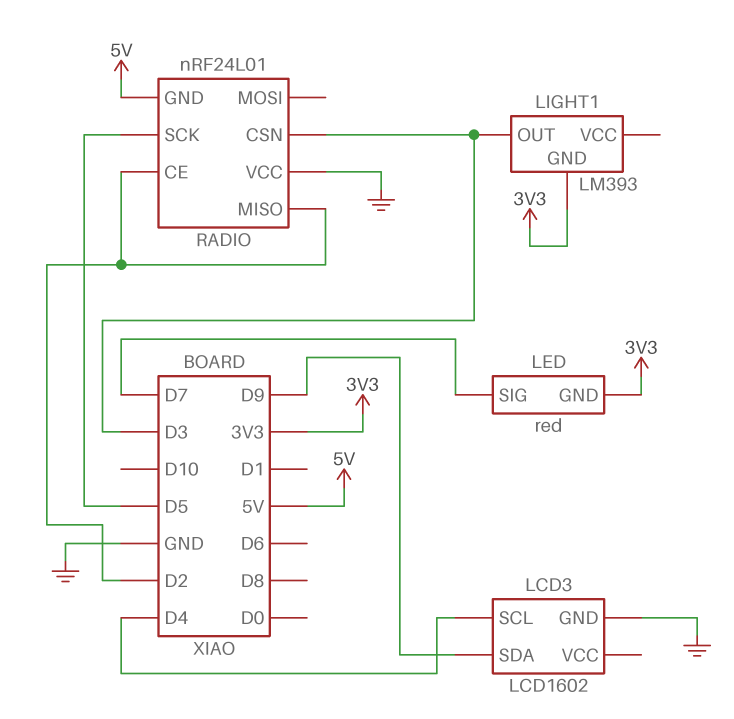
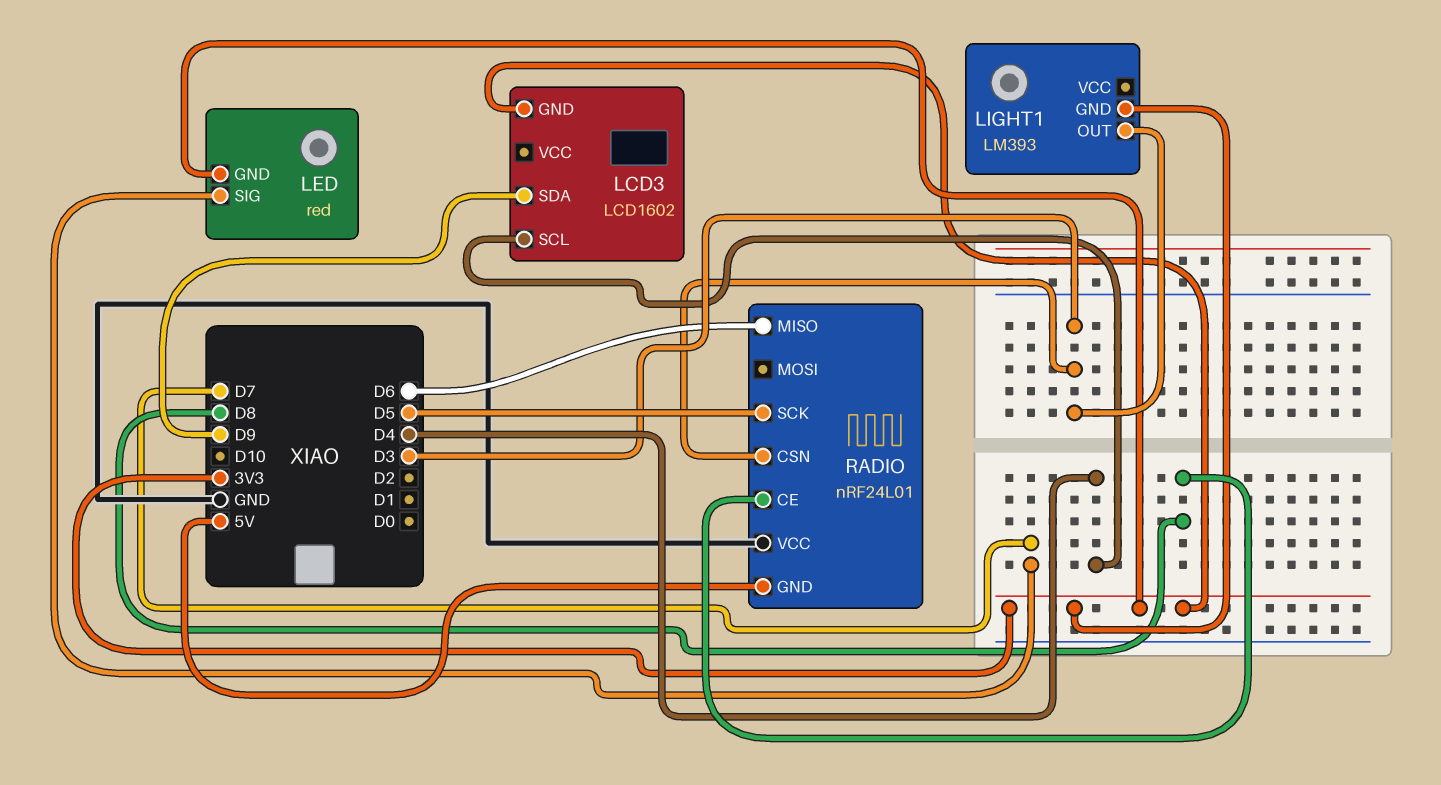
LCD3 pin GND: GND -> 3V3
RADIO pin CE: D2 -> D8
RADIO pin MISO: D2 -> D6

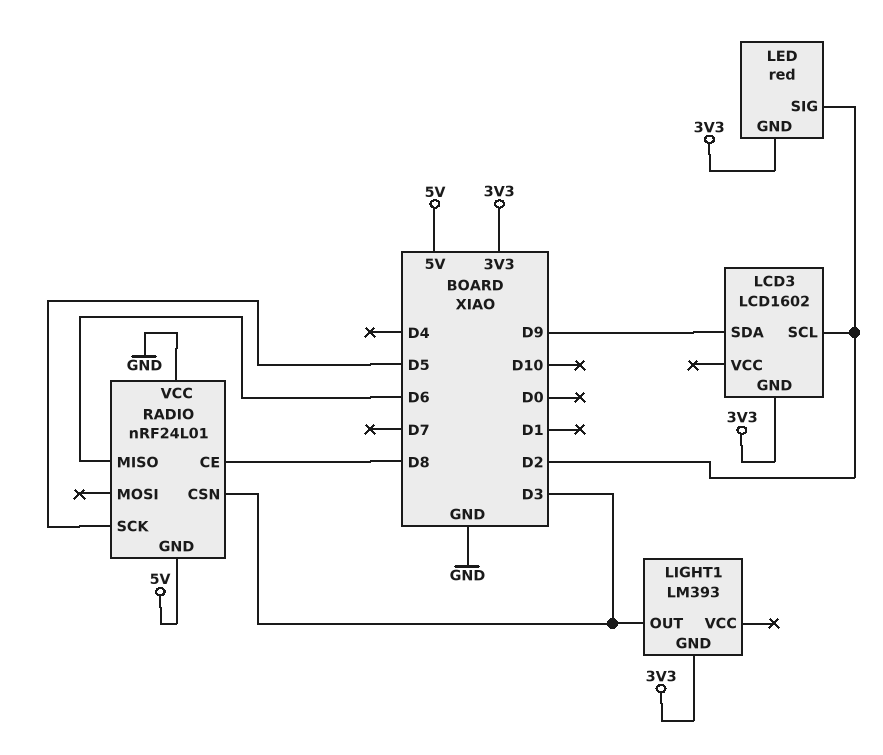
LCD3 pin SCL: D4 -> D2
LED pin SIG: D7 -> D2

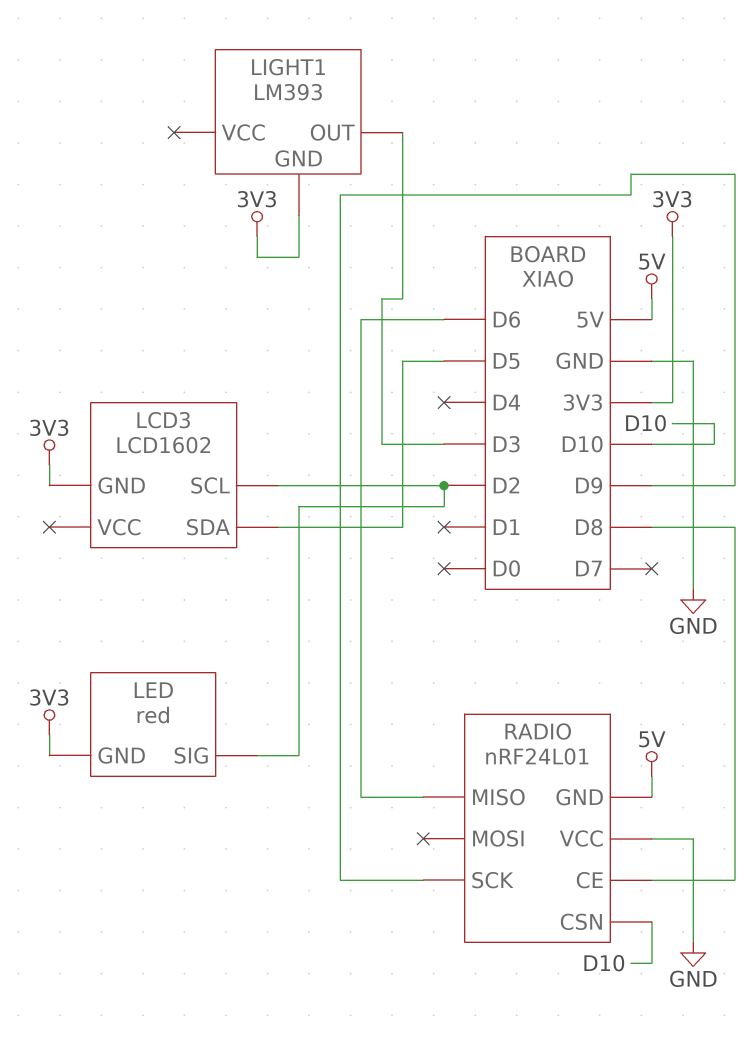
LCD3 pin SDA: D9 -> D5
RADIO pin CSN: D3 -> D10
RADIO pin SCK: D5 -> D9

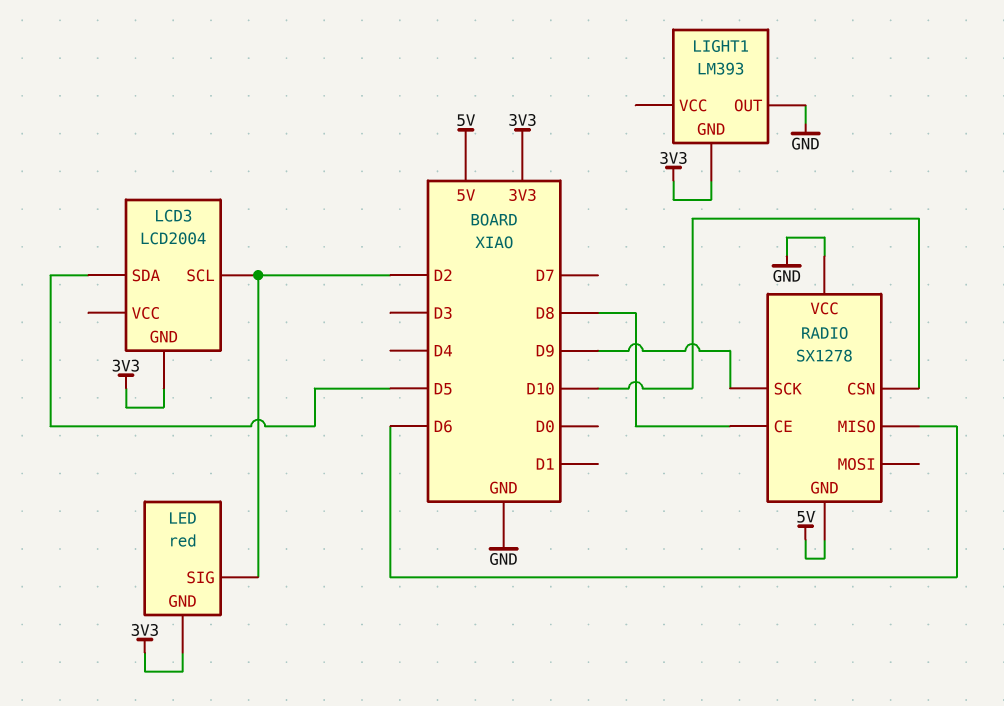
LCD3: LCD1602 -> LCD2004
LIGHT1 pin OUT: D3 -> GND
RADIO: nRF24L01 -> SX1278

